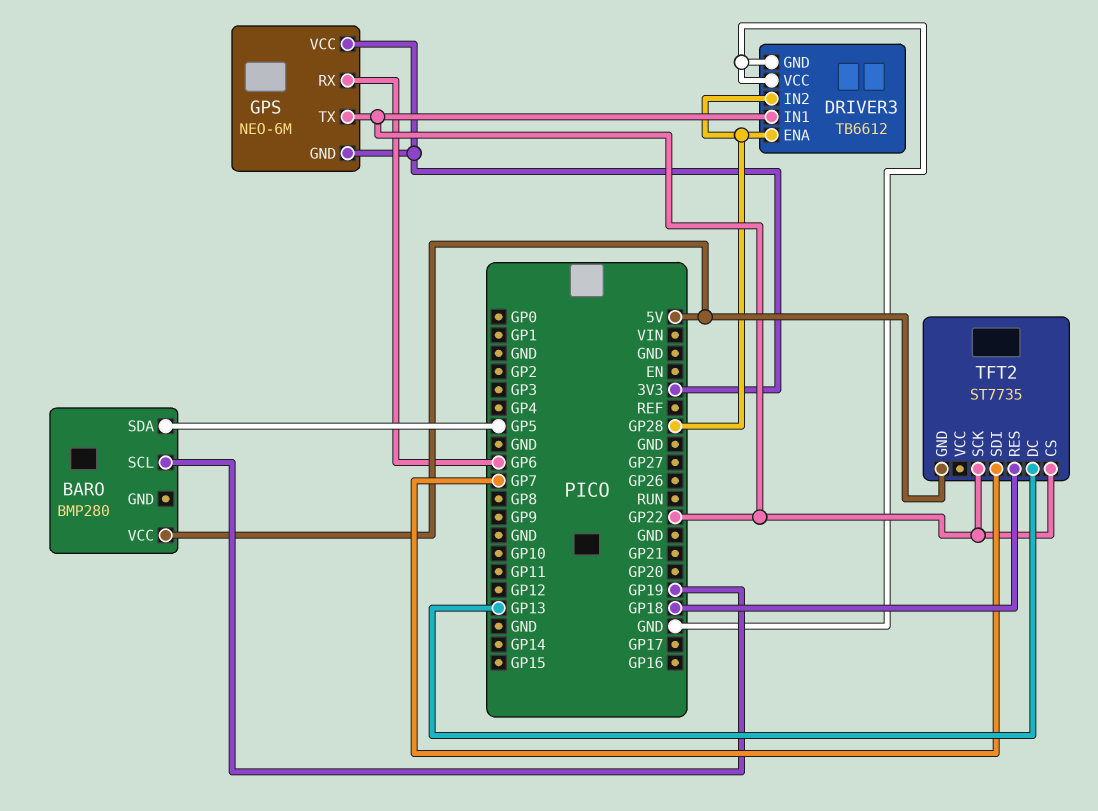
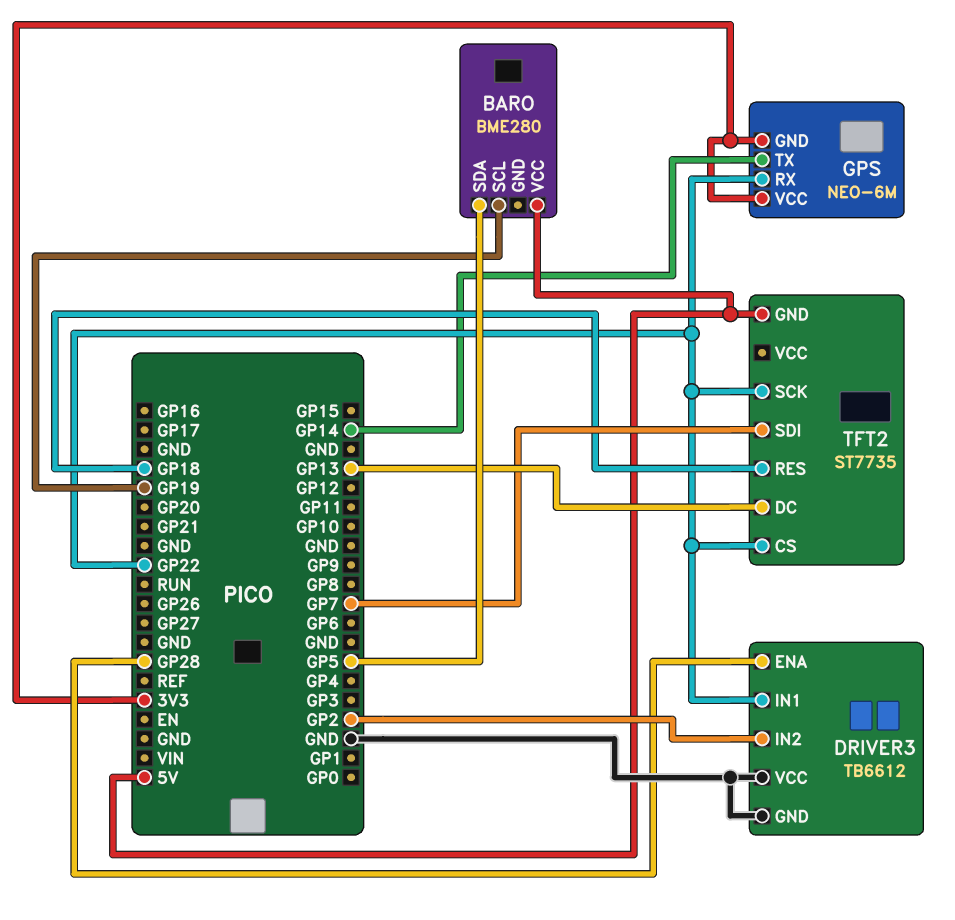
BARO: BMP280 -> BME280
DRIVER3 pin IN2: GP28 -> GP2
GPS pin RX: GP6 -> GP22
GPS pin TX: GP22 -> GP14

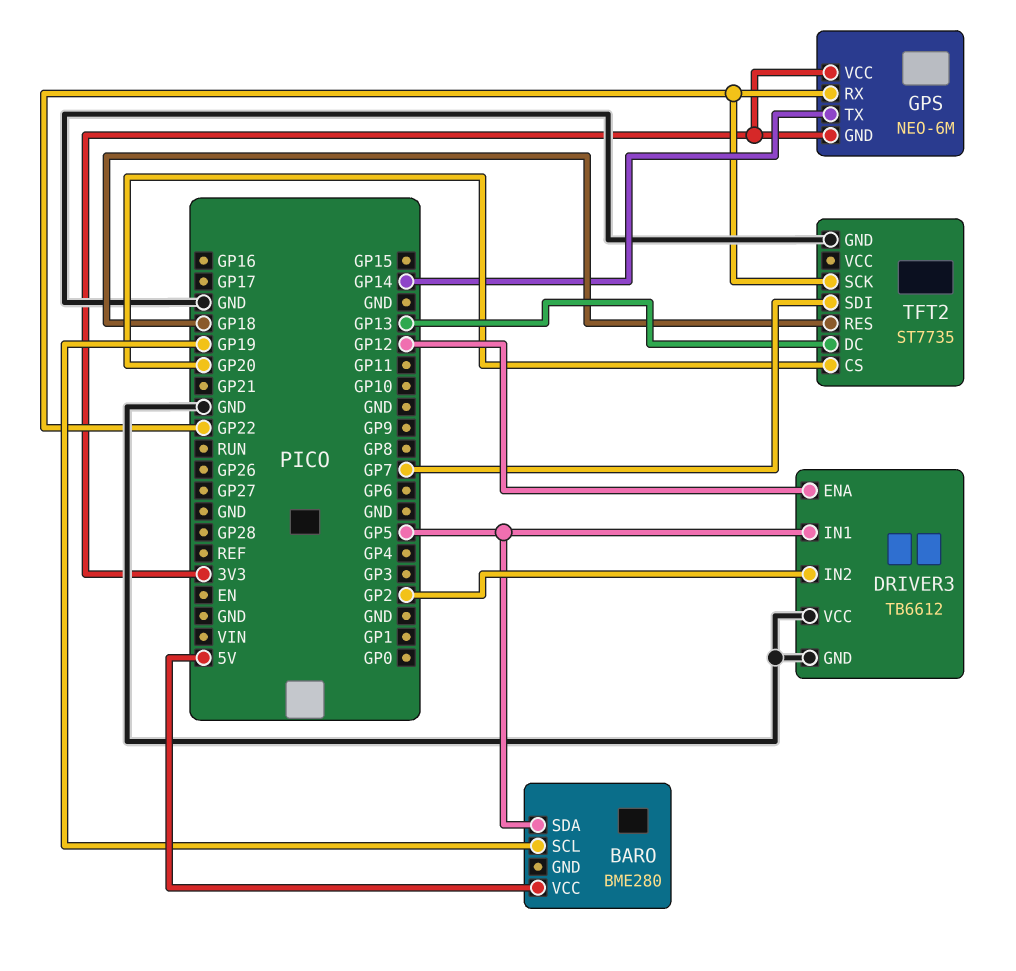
DRIVER3 pin ENA: GP28 -> GP12
DRIVER3 pin IN1: GP22 -> GP5
TFT2 pin CS: GP22 -> GP20
TFT2 pin GND: 5V -> GND

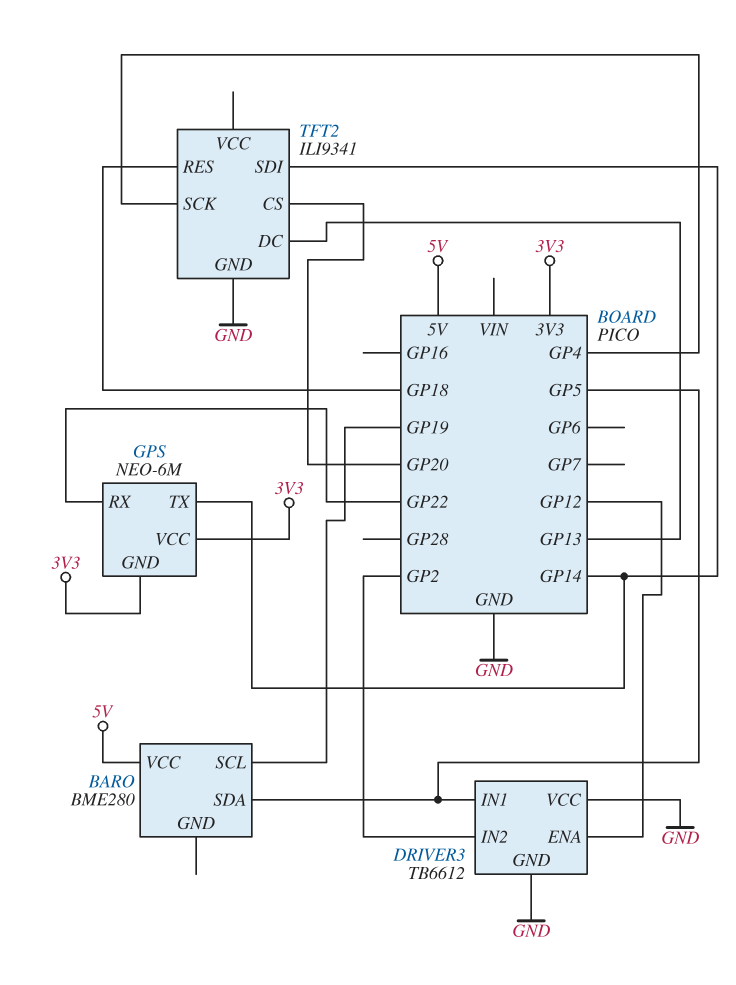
TFT2: ST7735 -> ILI9341
TFT2 pin SCK: GP22 -> GP4
TFT2 pin SDI: GP7 -> GP14

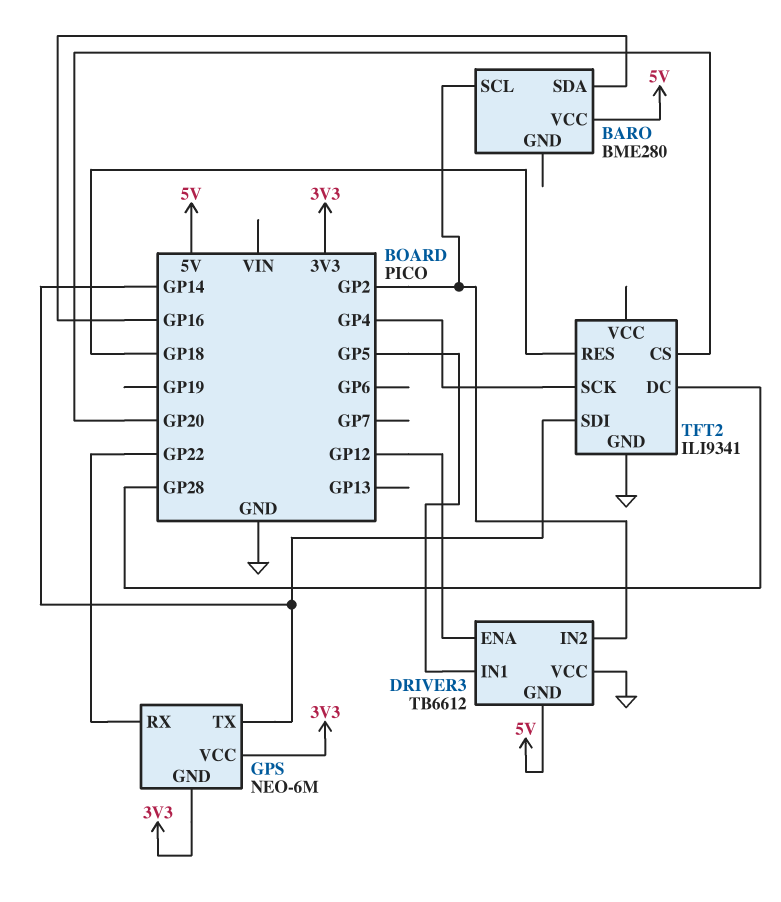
BARO pin SCL: GP19 -> GP2
BARO pin SDA: GP5 -> GP16
DRIVER3 pin GND: GND -> 5V
TFT2 pin DC: GP13 -> GP28

